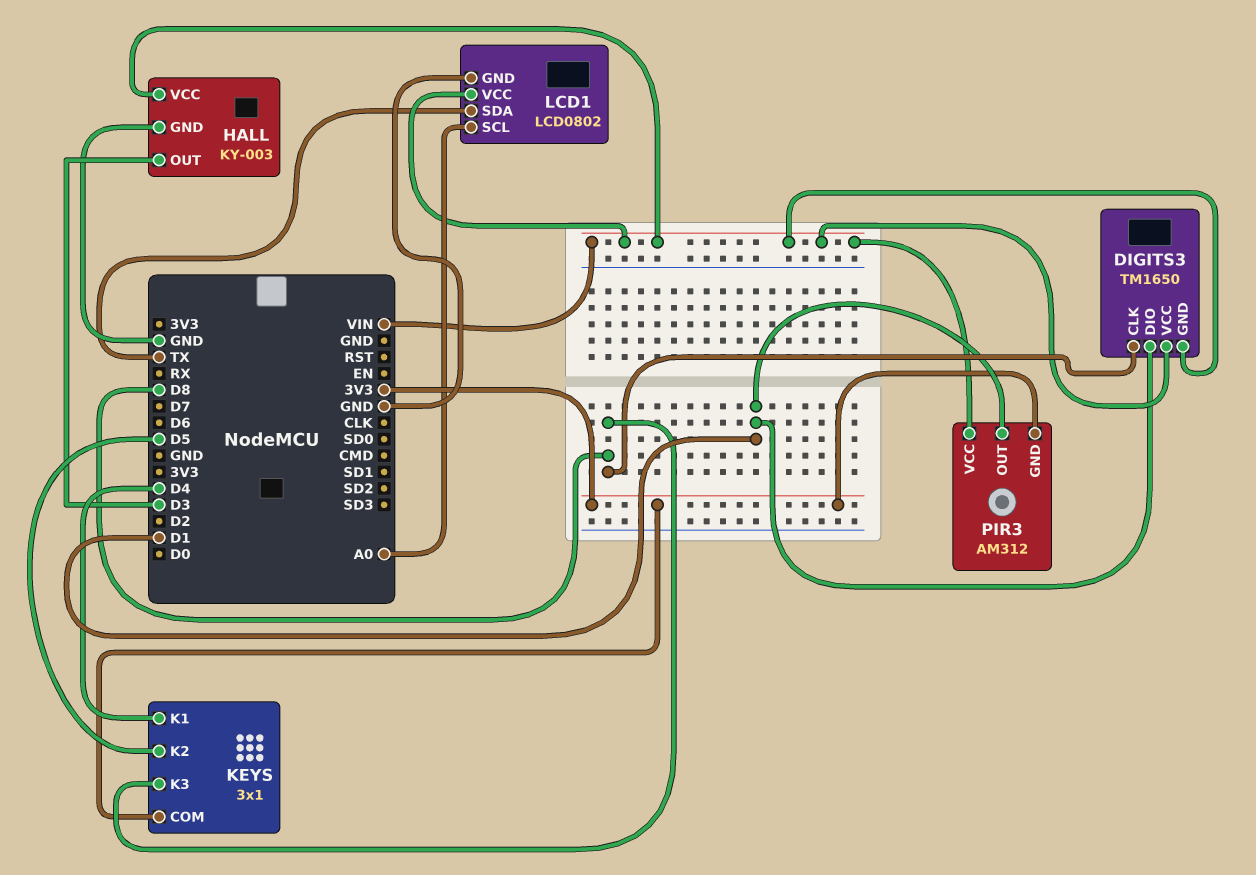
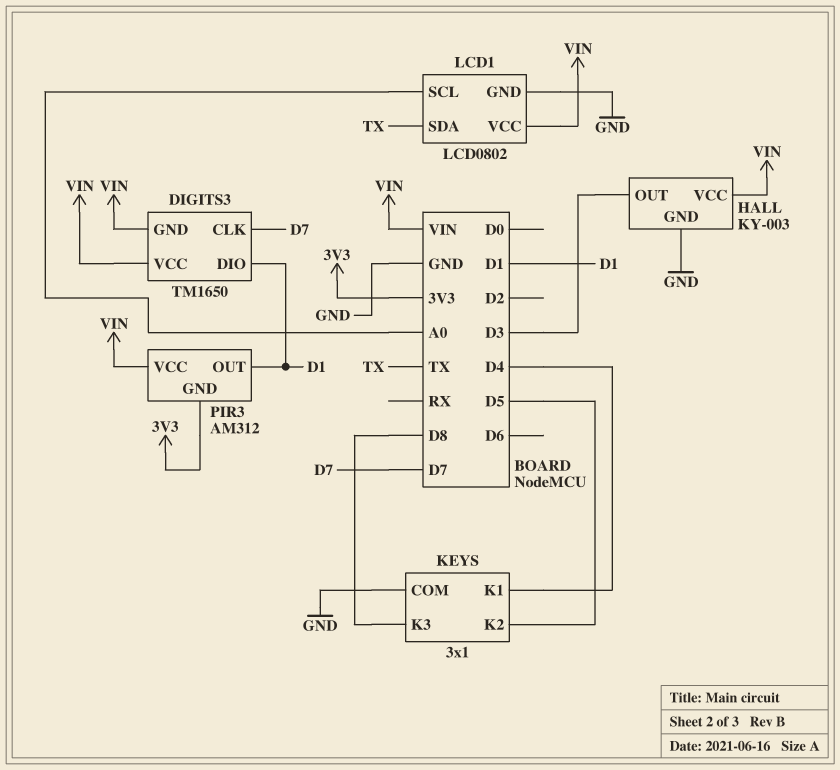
DIGITS3 pin CLK: D8 -> D7
KEYS pin COM: 3V3 -> GND

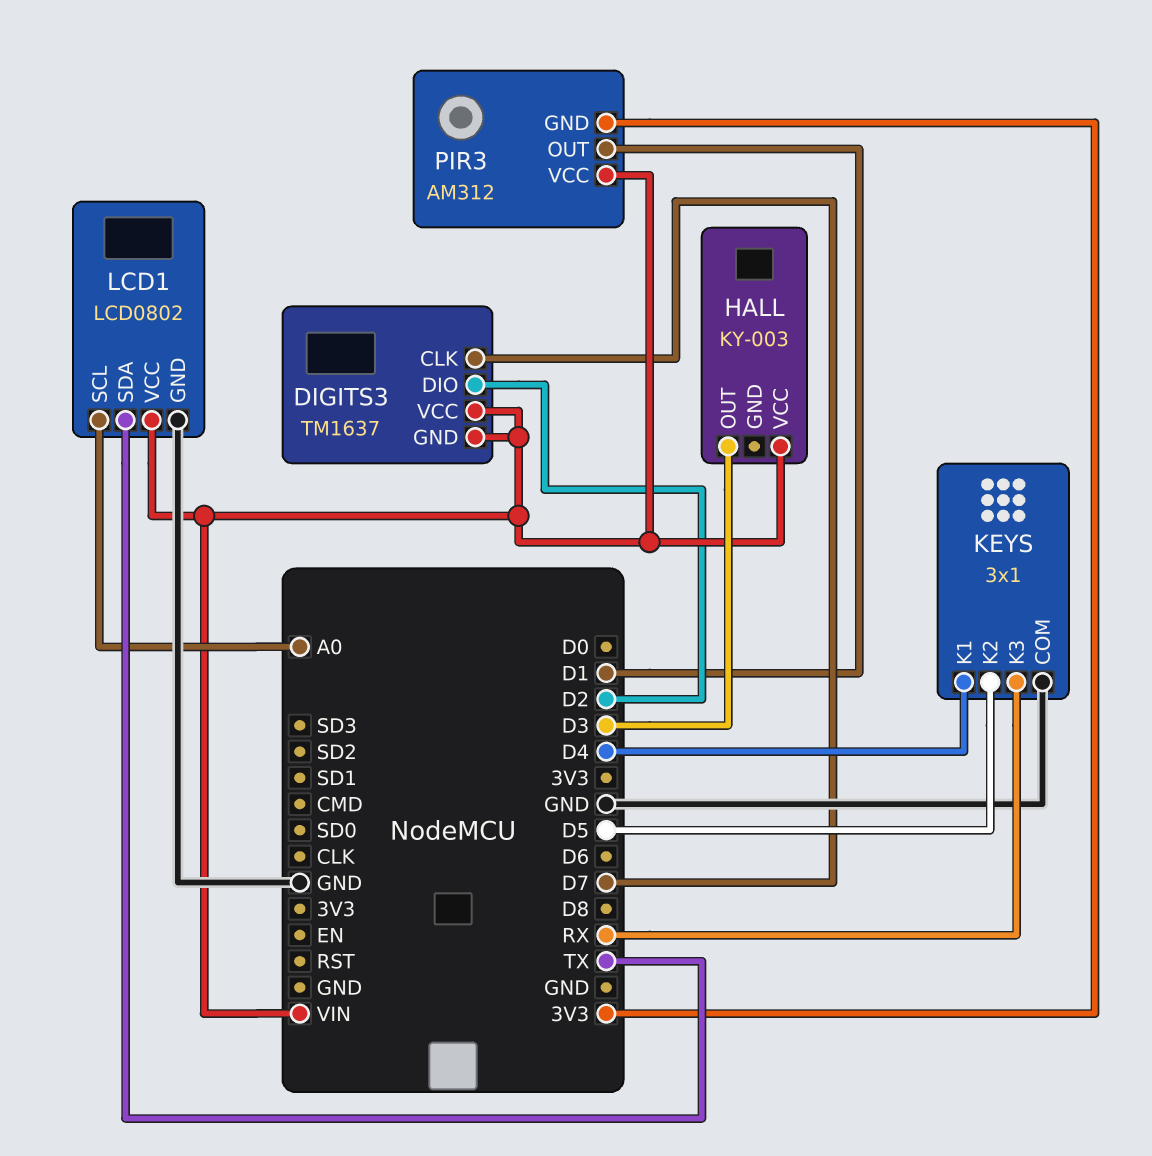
DIGITS3: TM1650 -> TM1637
DIGITS3 pin DIO: D1 -> D2
HALL pin GND: GND -> none
KEYS pin K3: D8 -> RX

